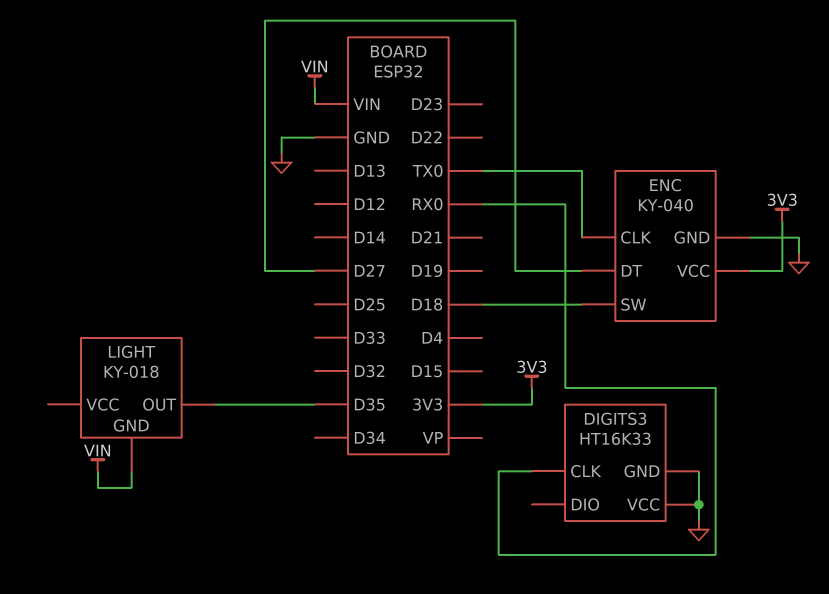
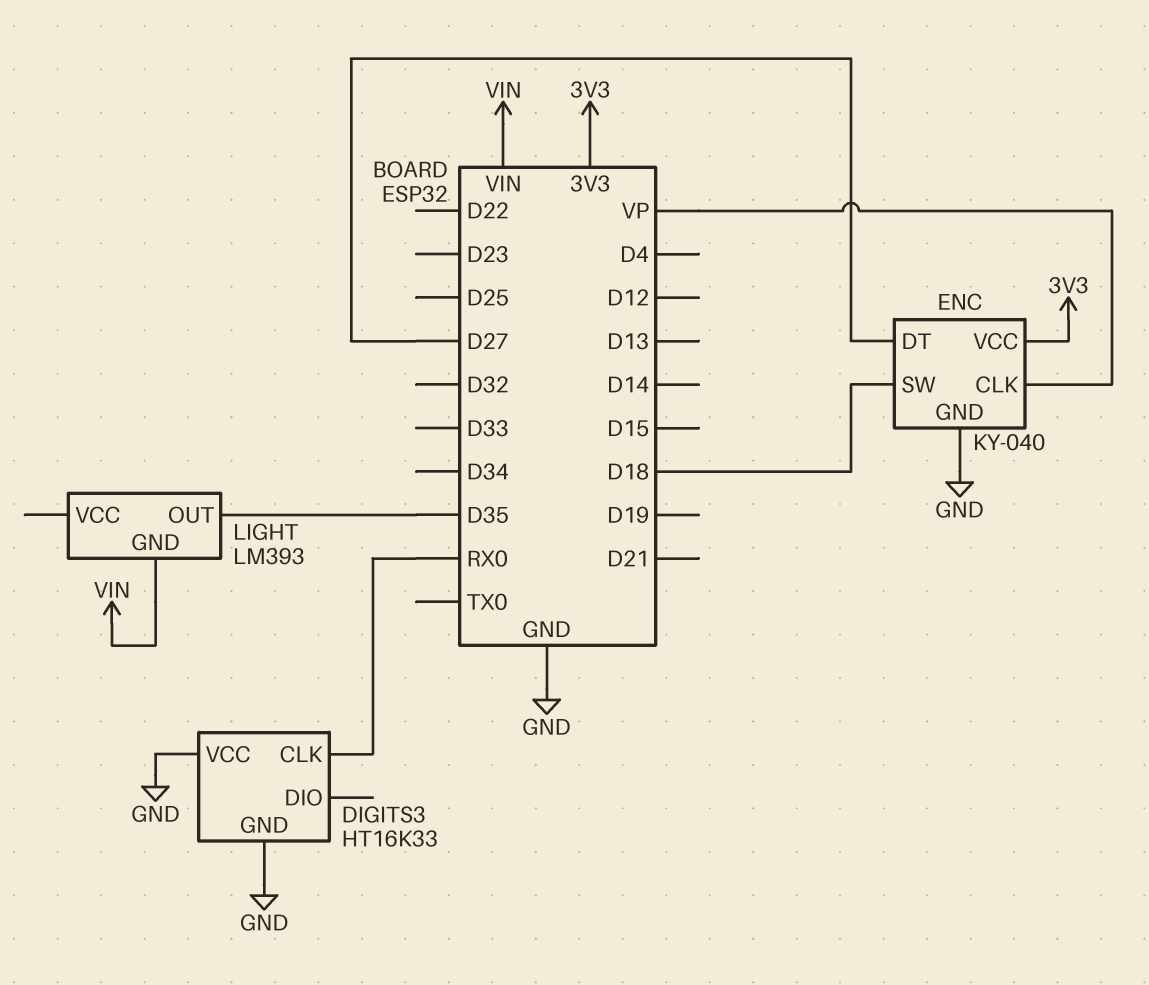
ENC pin CLK: TX0 -> VP
LIGHT: KY-018 -> LM393

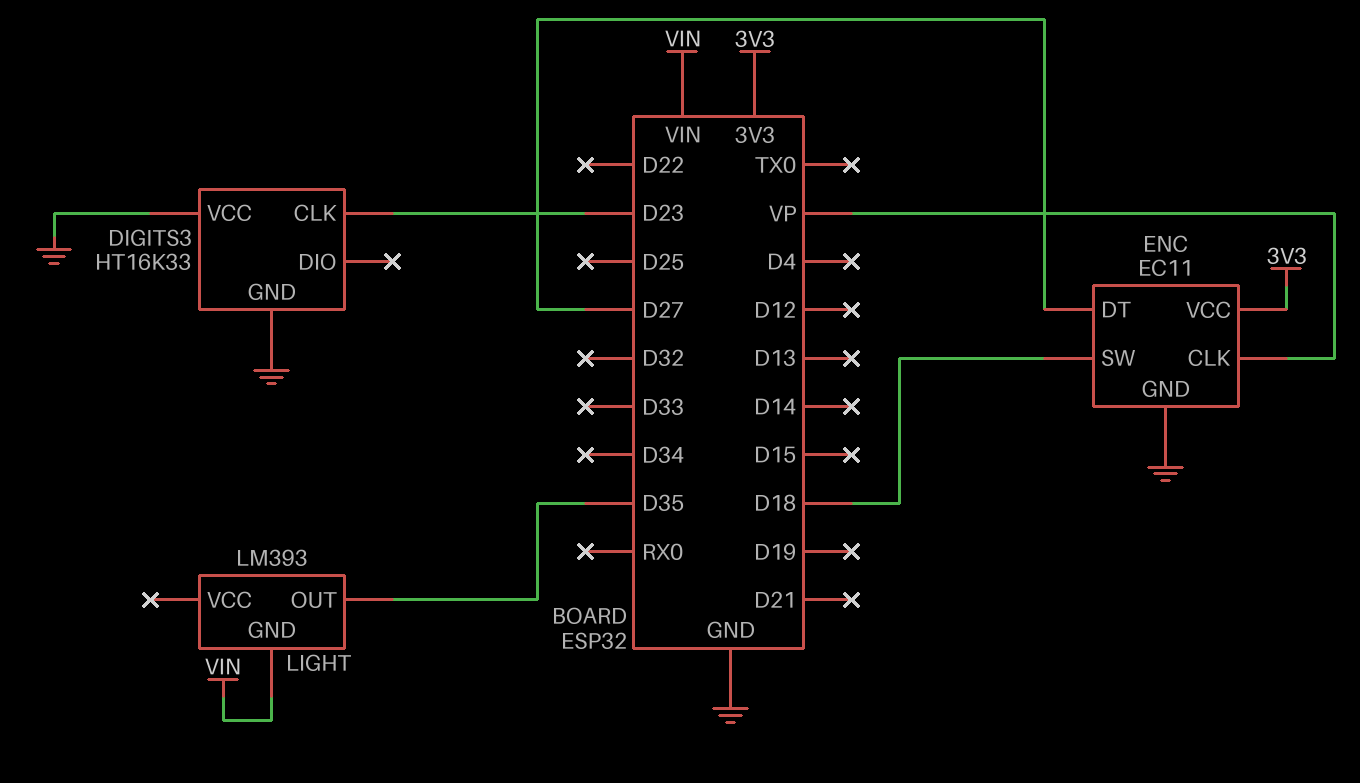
DIGITS3 pin CLK: RX0 -> D23
ENC: KY-040 -> EC11

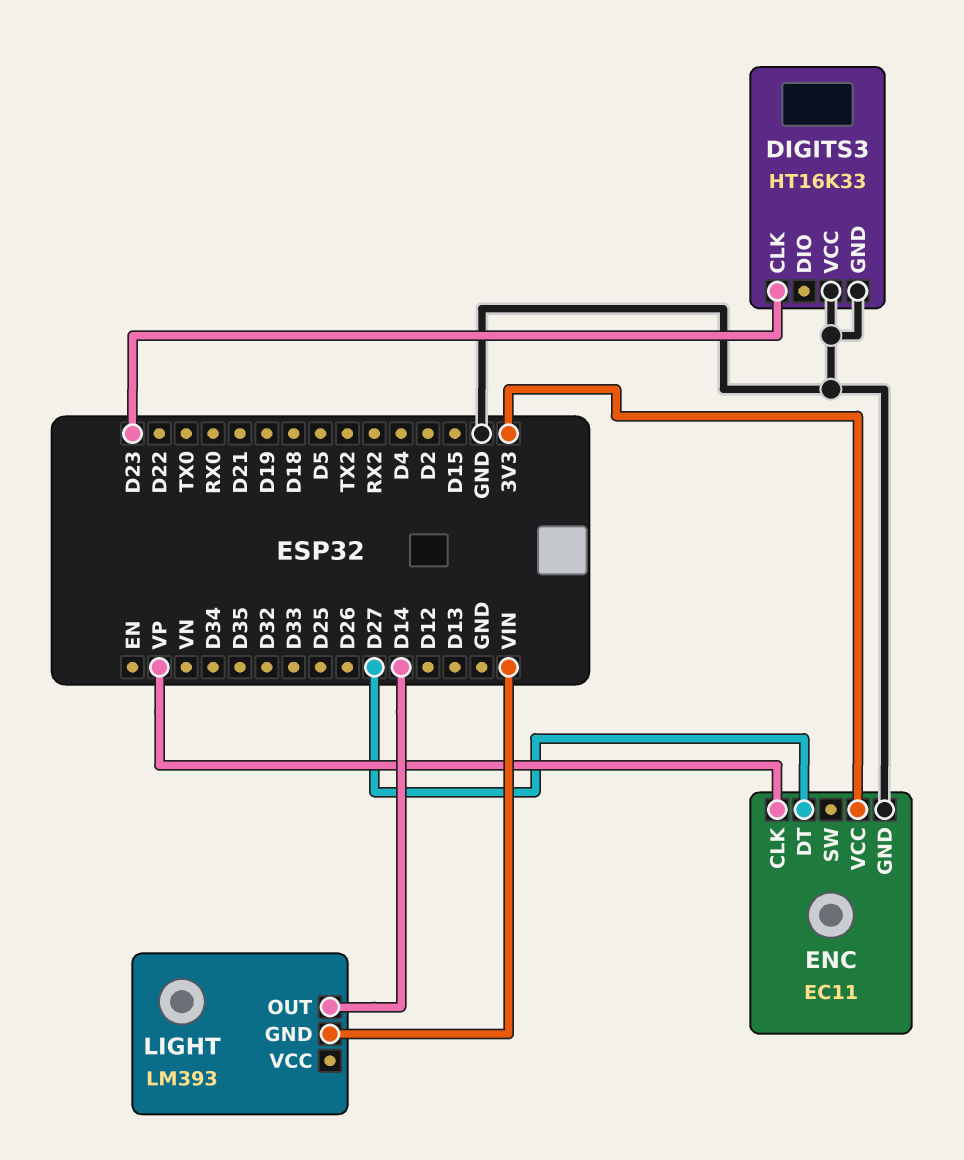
ENC pin SW: D18 -> none
LIGHT pin OUT: D35 -> D14

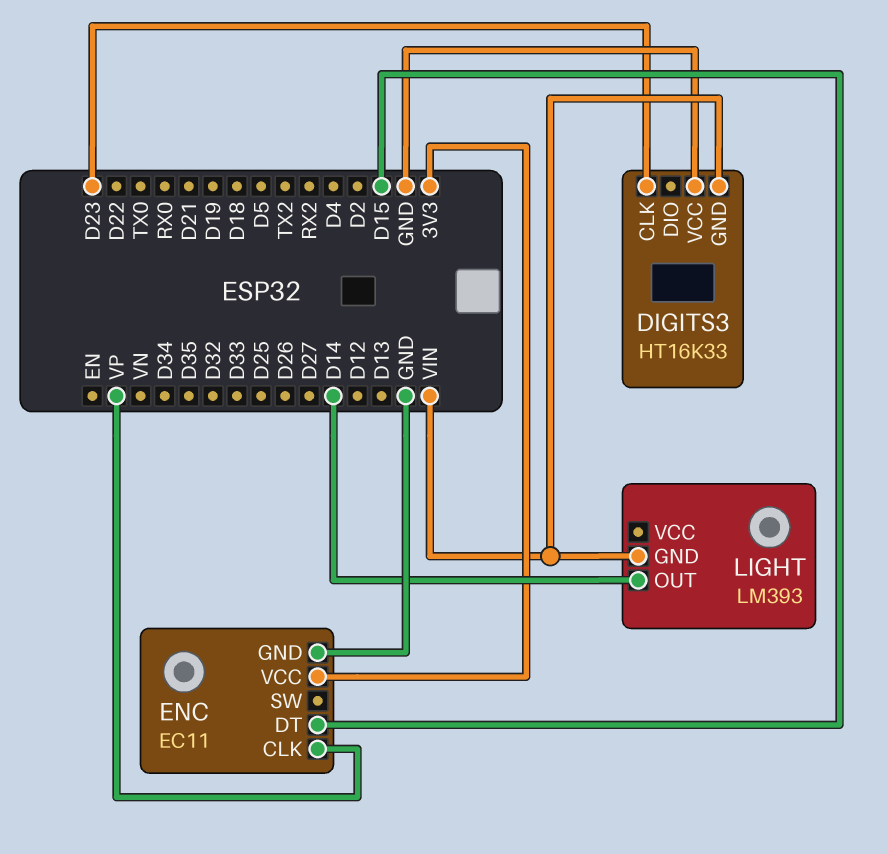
DIGITS3 pin GND: GND -> VIN
ENC pin DT: D27 -> D15

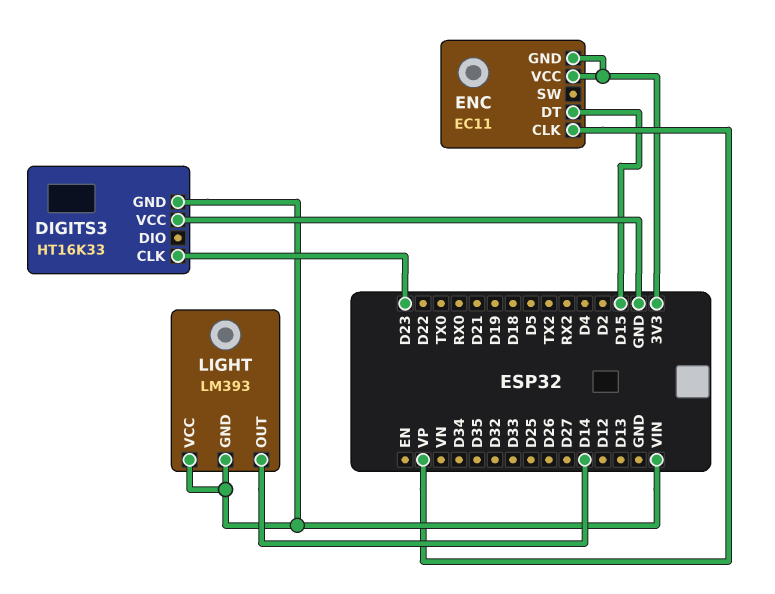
ENC pin GND: GND -> 3V3
LIGHT pin VCC: none -> VIN

